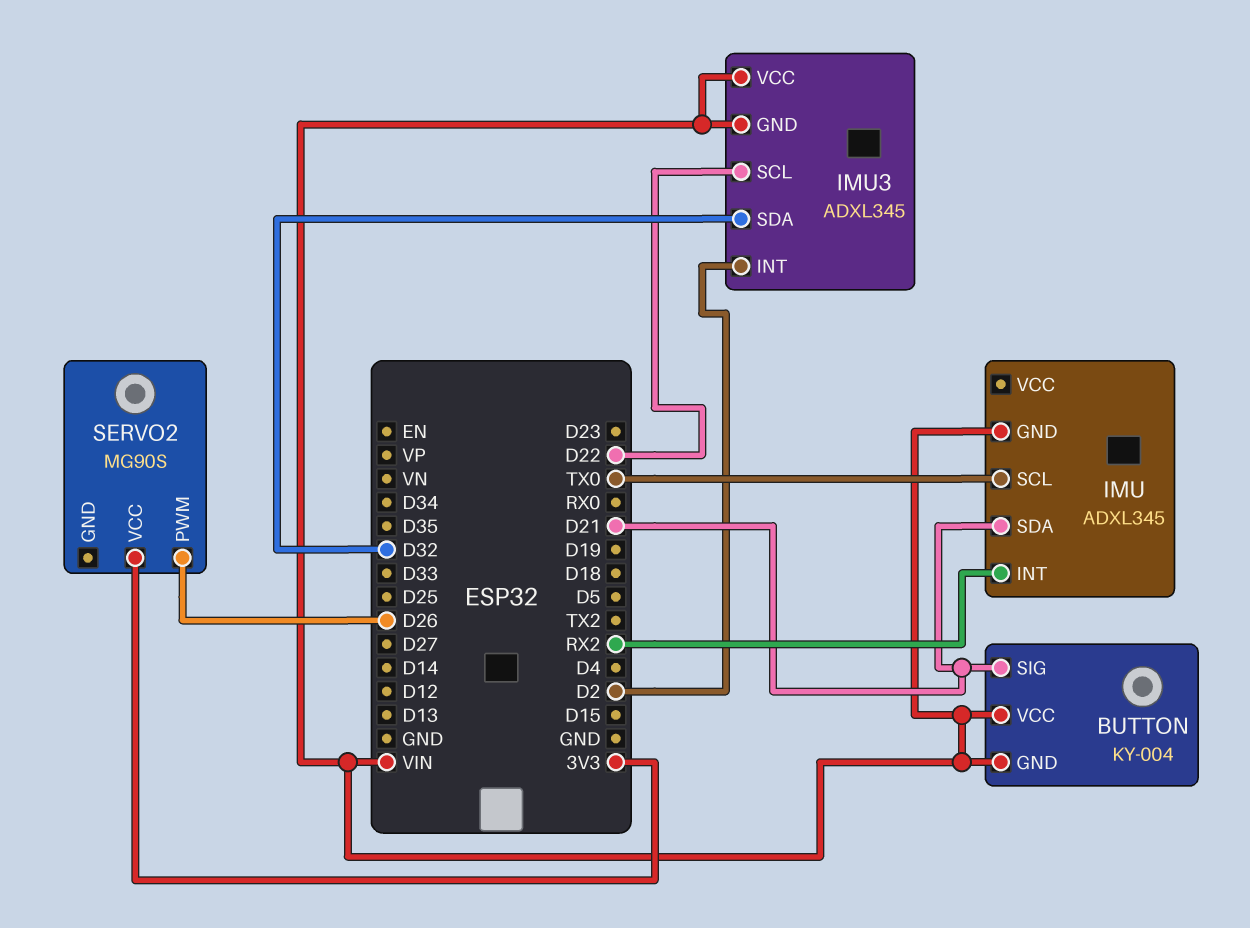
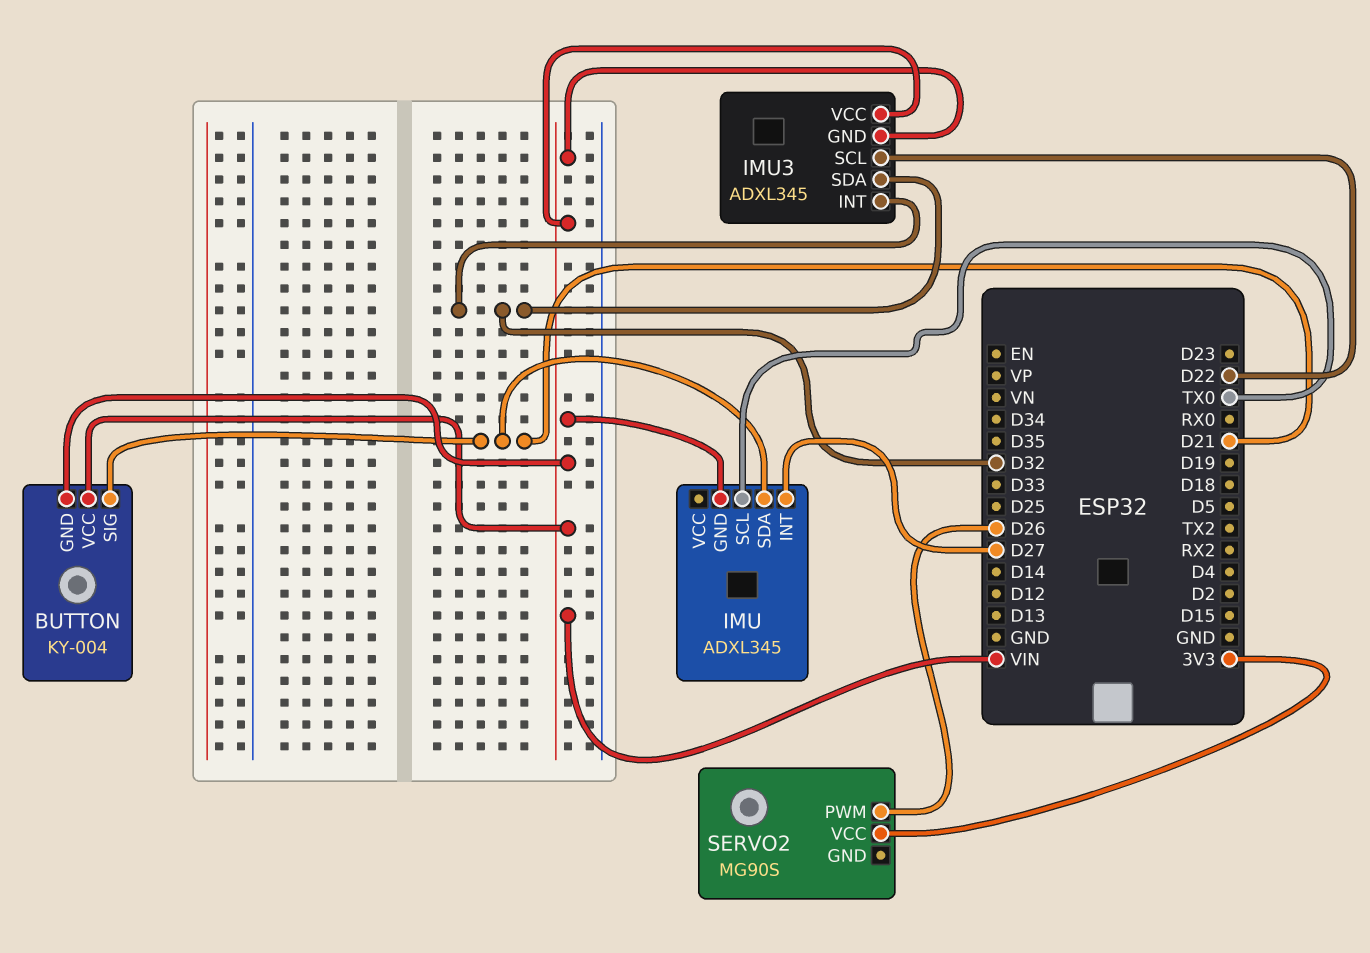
IMU pin INT: RX2 -> D27
IMU3 pin INT: D2 -> D32

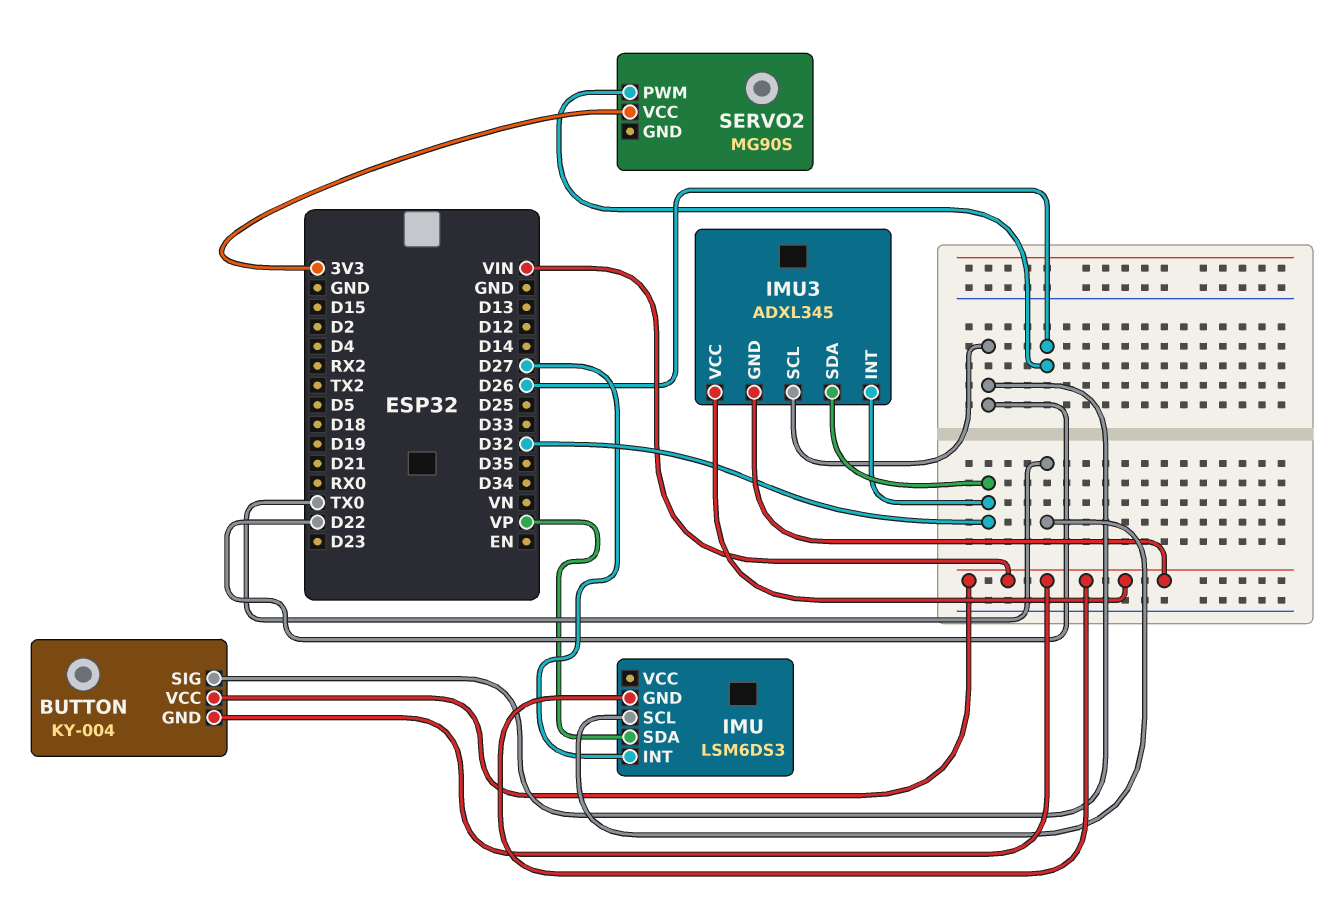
BUTTON pin SIG: D21 -> D22
IMU: ADXL345 -> LSM6DS3
IMU pin SDA: D21 -> VP

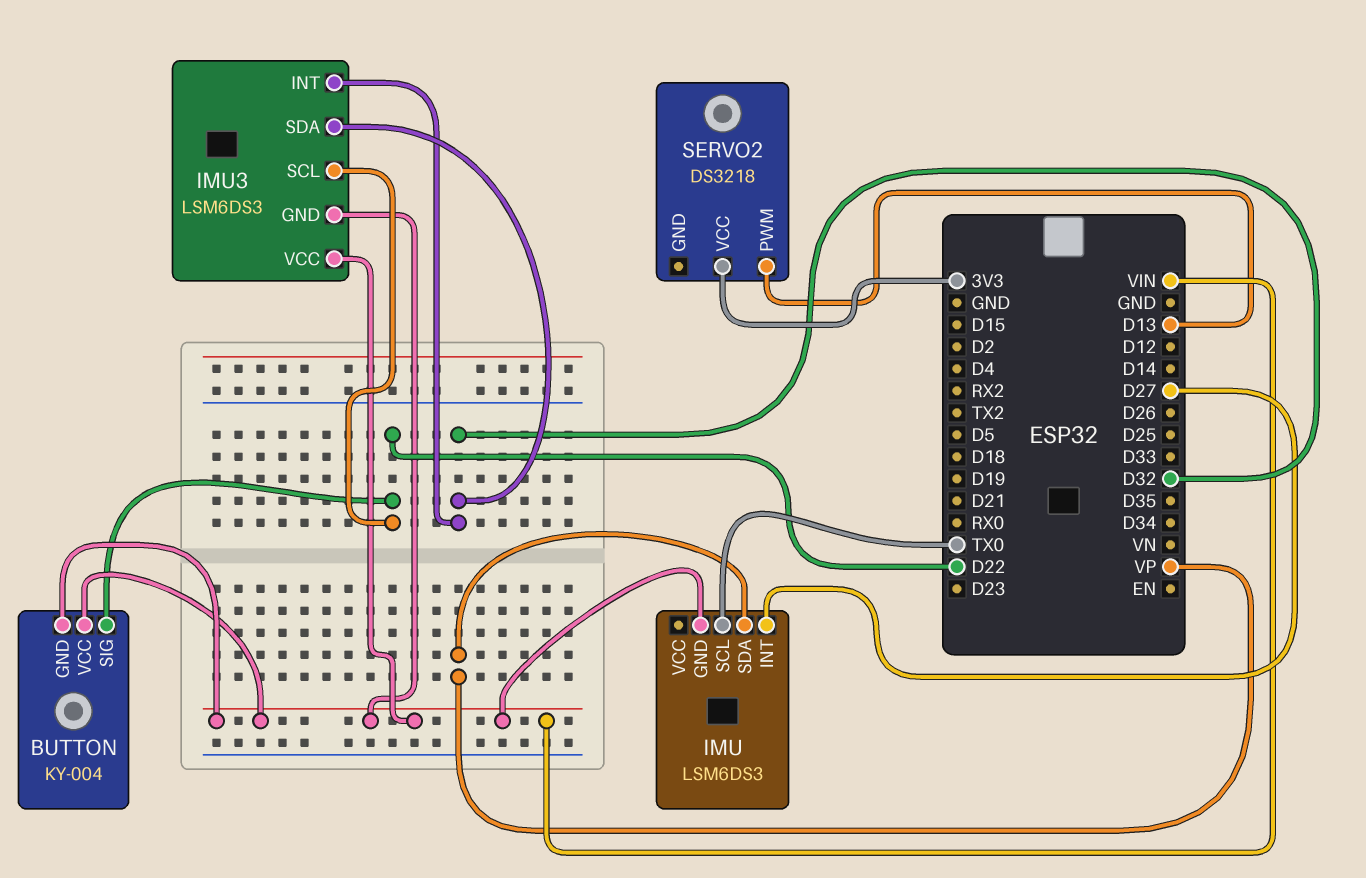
IMU3: ADXL345 -> LSM6DS3
SERVO2: MG90S -> DS3218
SERVO2 pin PWM: D26 -> D13

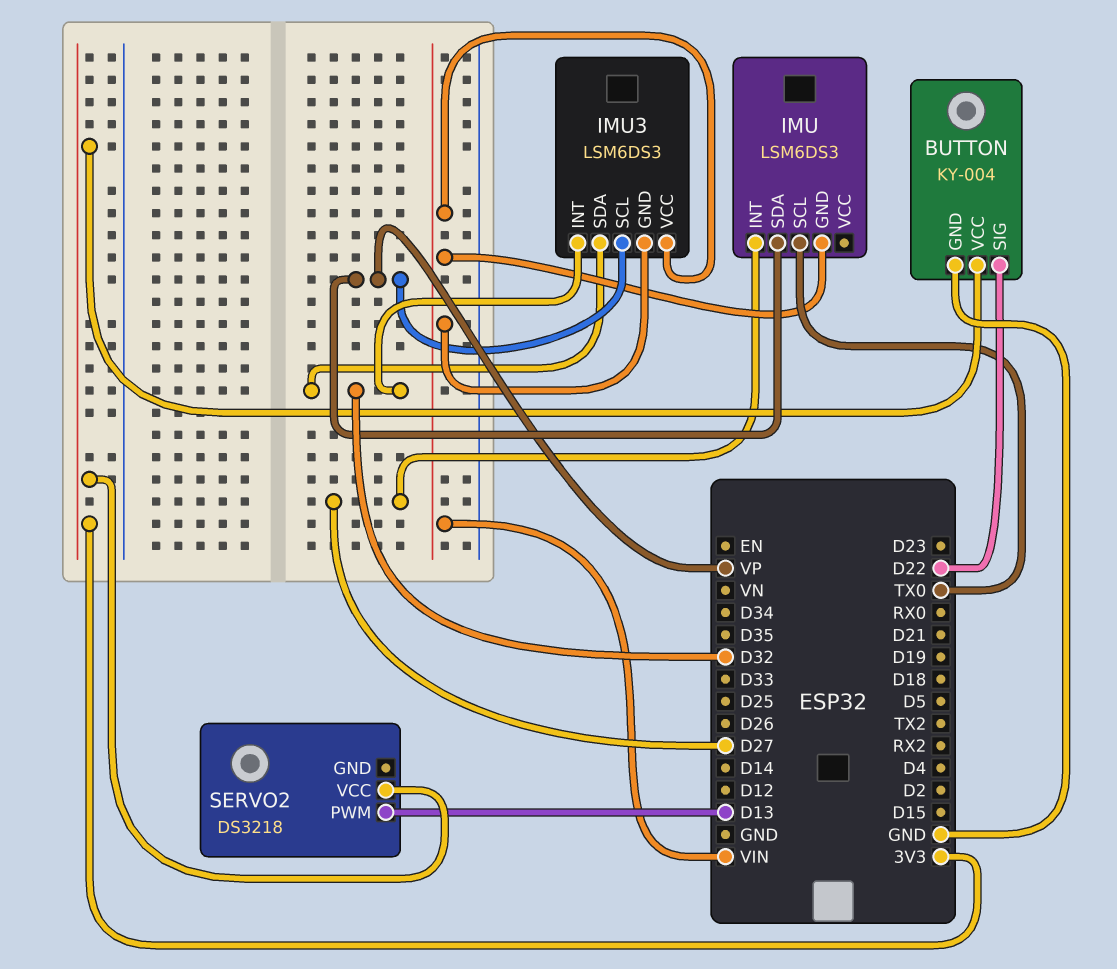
BUTTON pin GND: VIN -> GND
BUTTON pin VCC: VIN -> 3V3
IMU3 pin SCL: D22 -> VP

